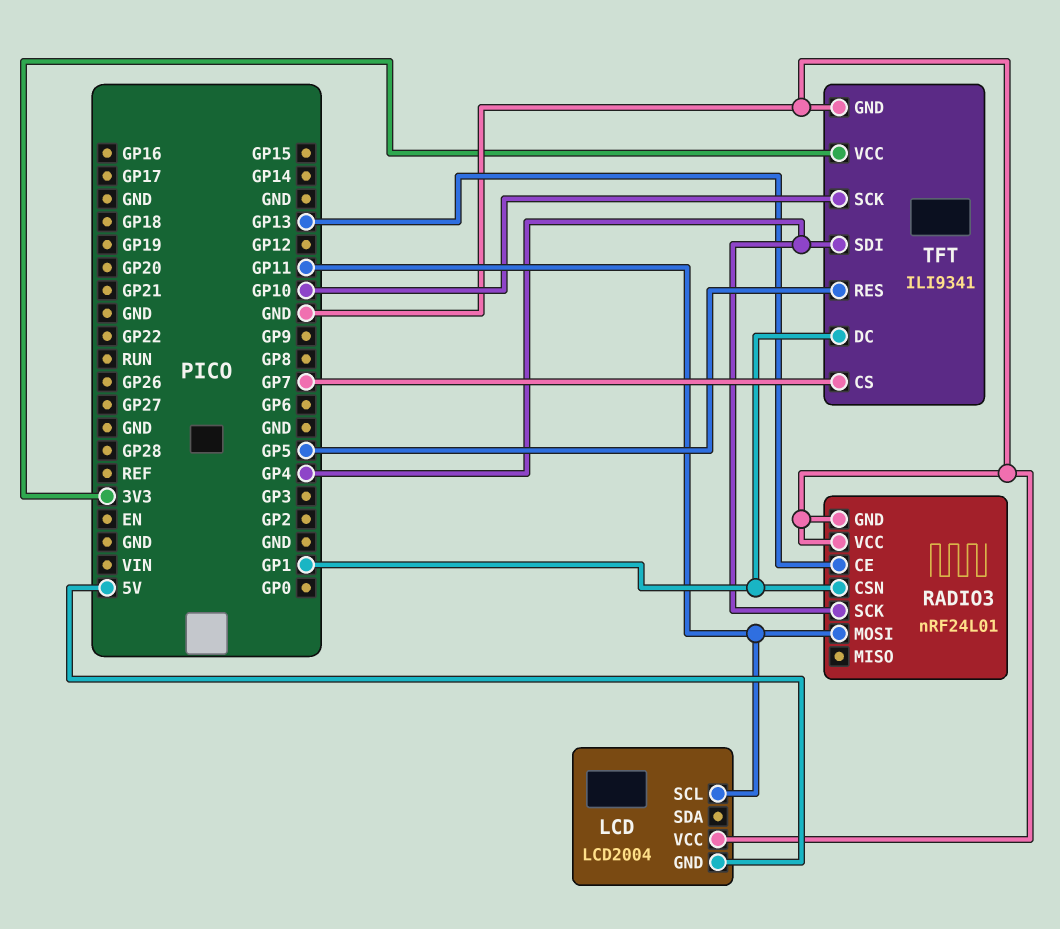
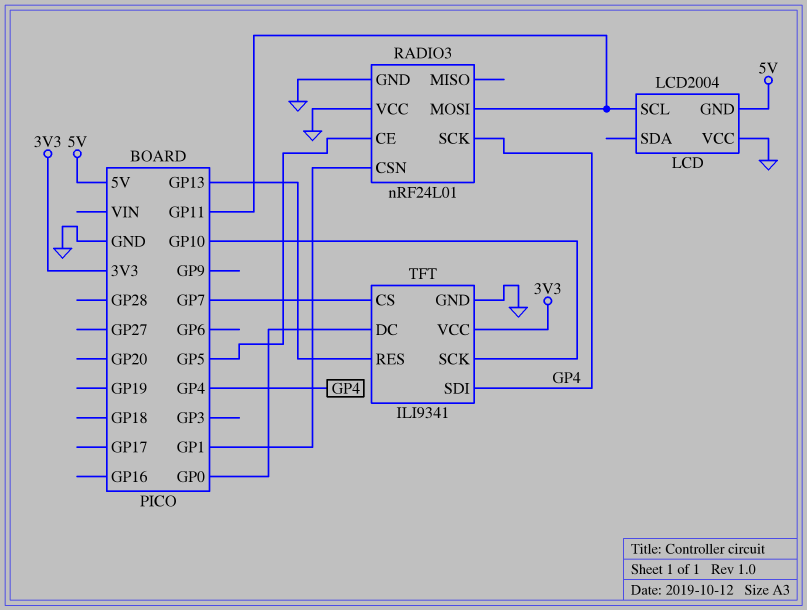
RADIO3 pin CE: GP13 -> GP5
TFT pin DC: GP1 -> GP0
TFT pin RES: GP5 -> GP13

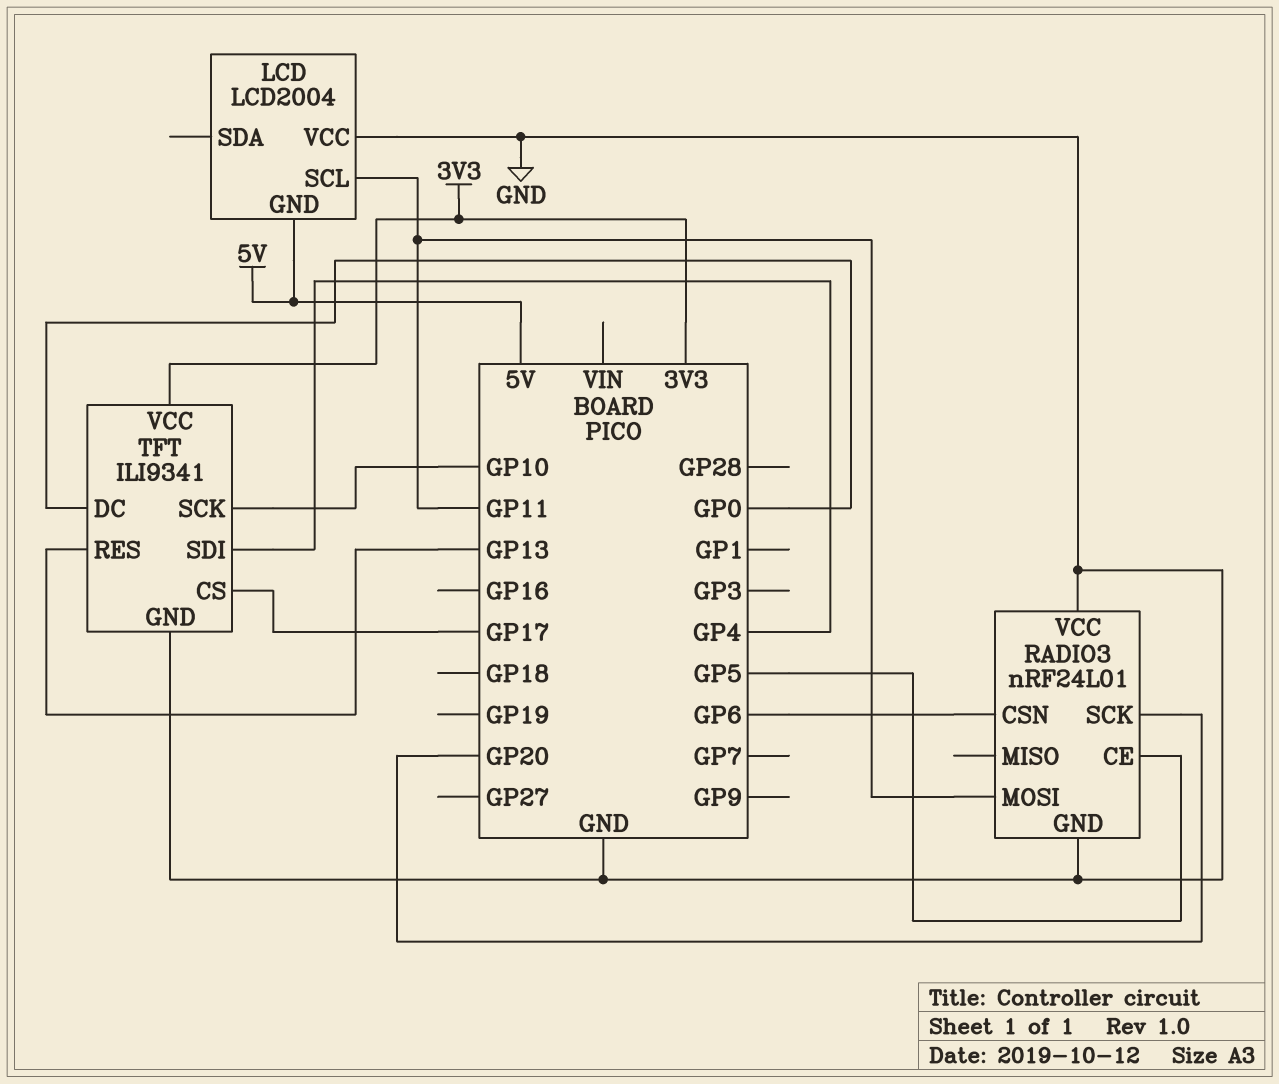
RADIO3 pin CSN: GP1 -> GP6
RADIO3 pin SCK: GP4 -> GP20
TFT pin CS: GP7 -> GP17

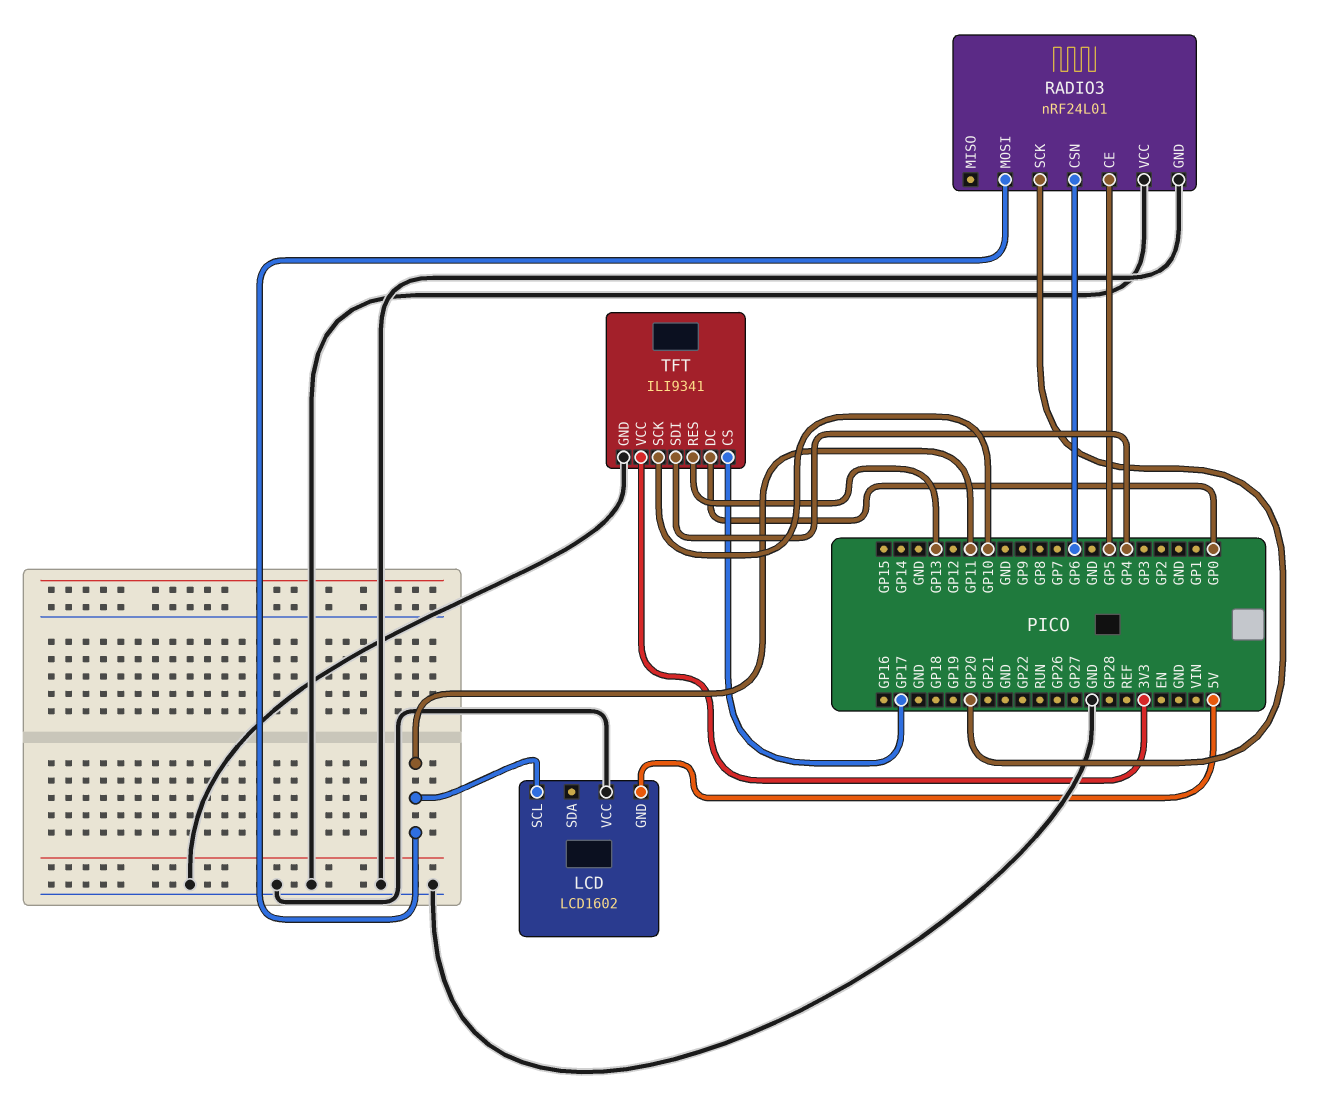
LCD: LCD2004 -> LCD1602

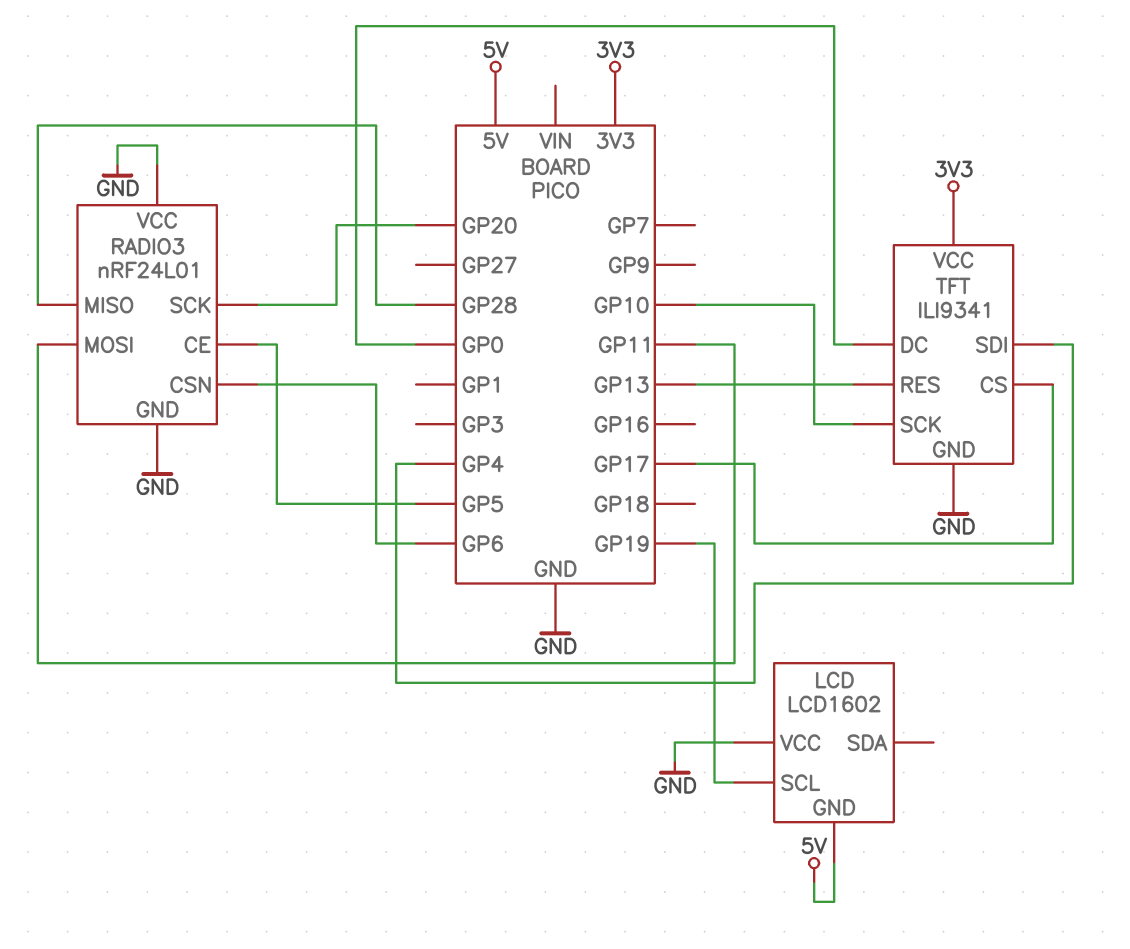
LCD pin SCL: GP11 -> GP19
RADIO3 pin MISO: none -> GP28

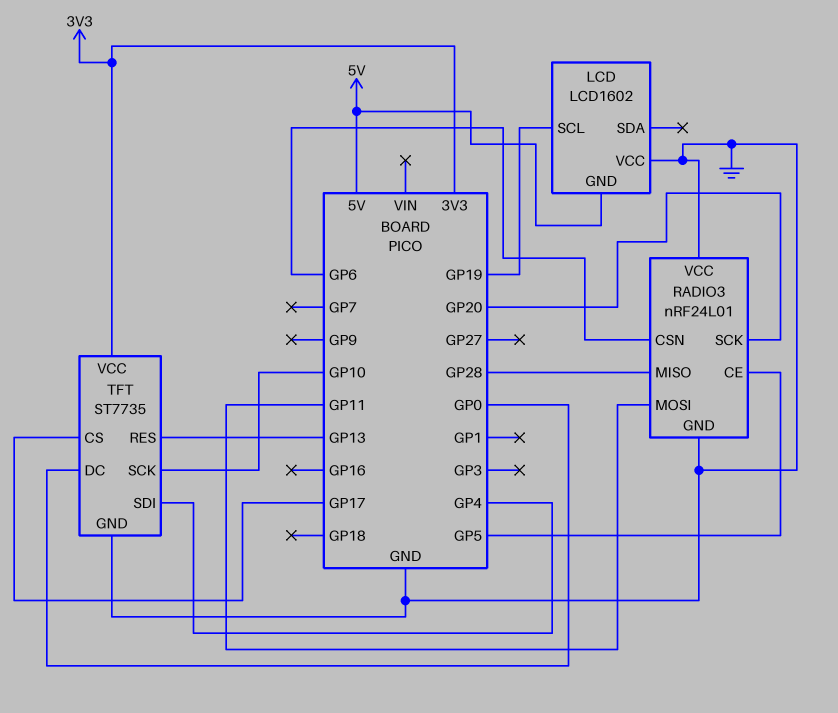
TFT: ILI9341 -> ST7735

